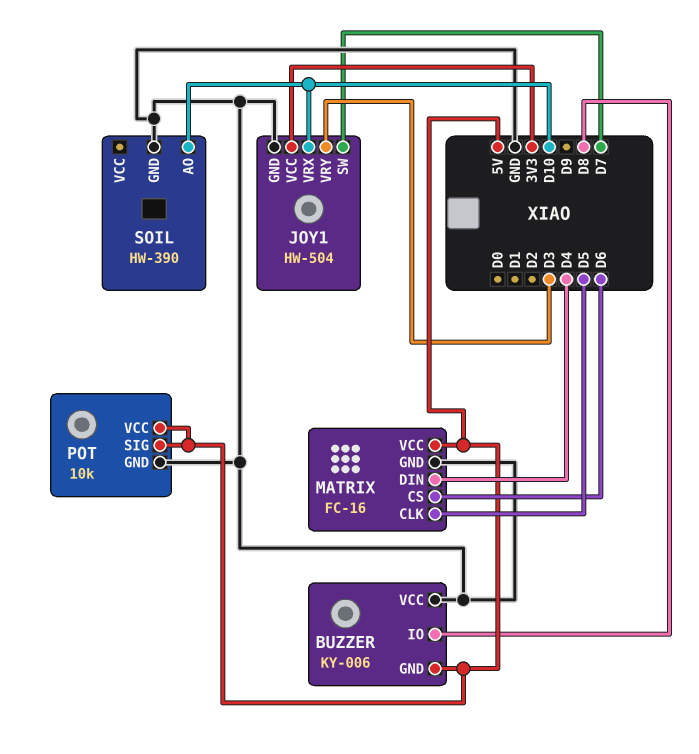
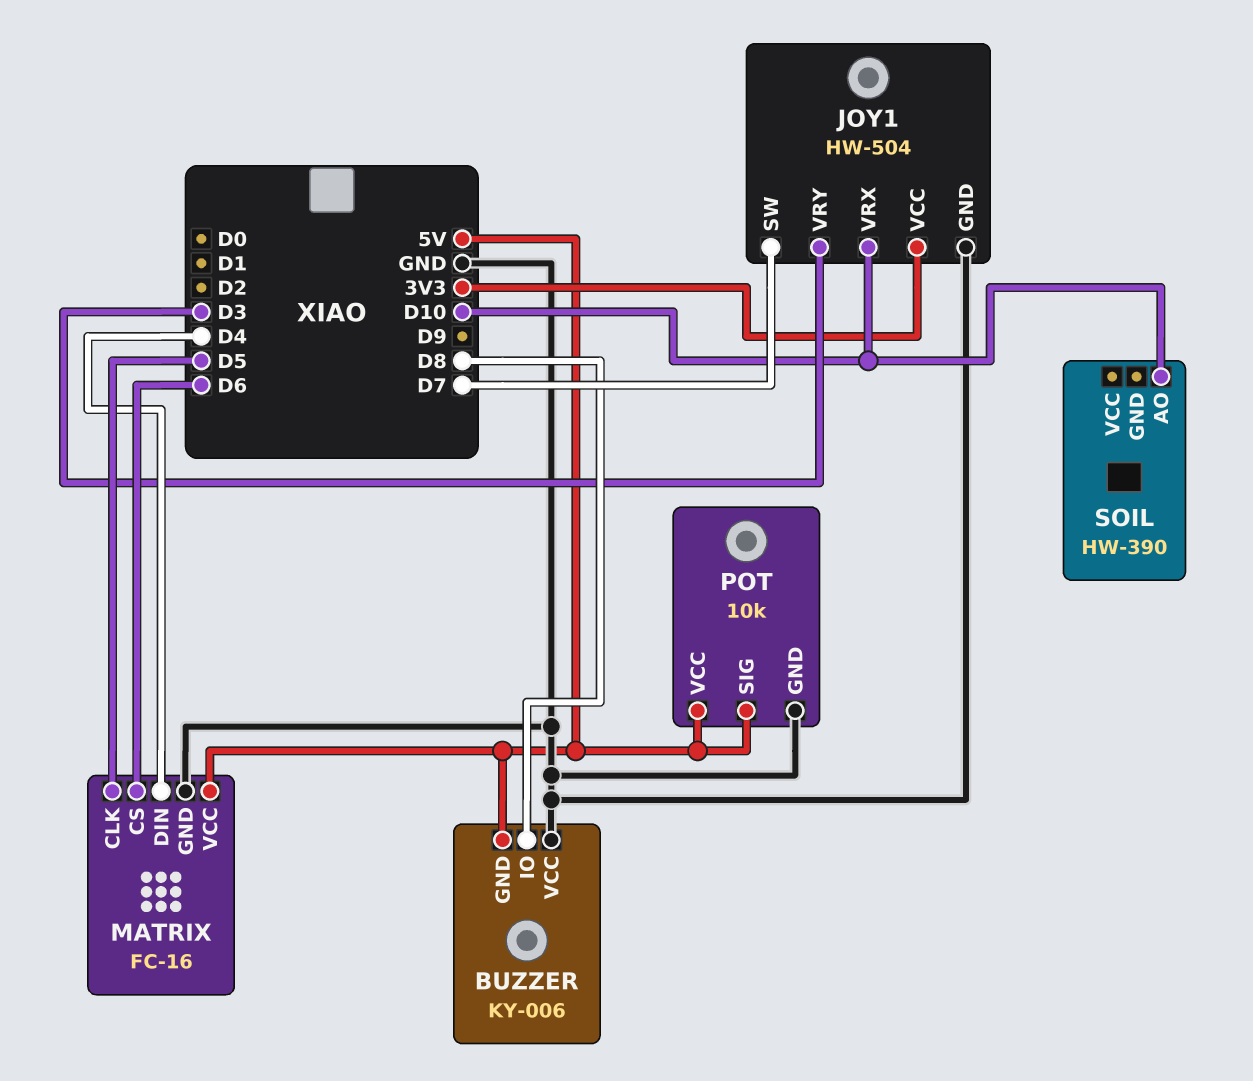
SOIL pin GND: GND -> none

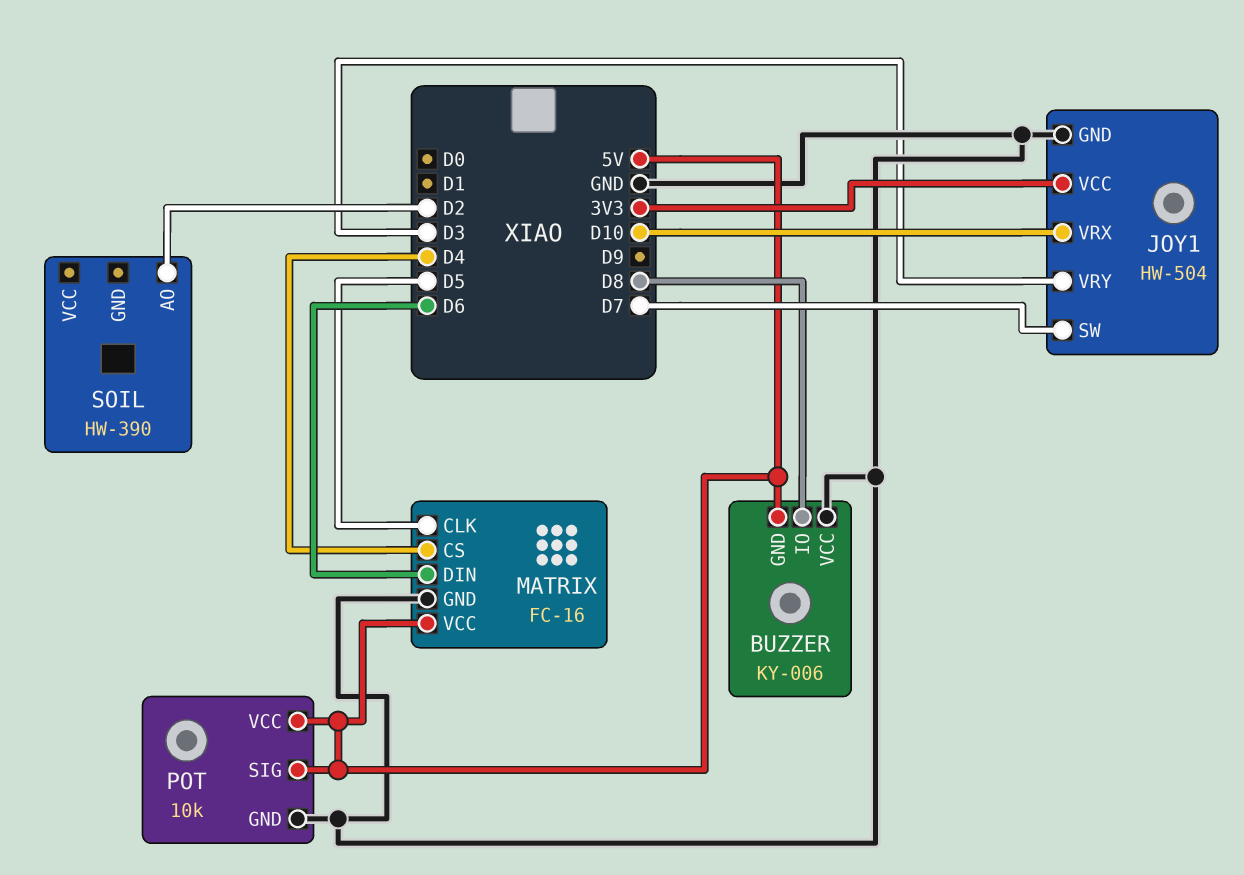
MATRIX pin CS: D6 -> D4
MATRIX pin DIN: D4 -> D6
SOIL pin AO: D10 -> D2

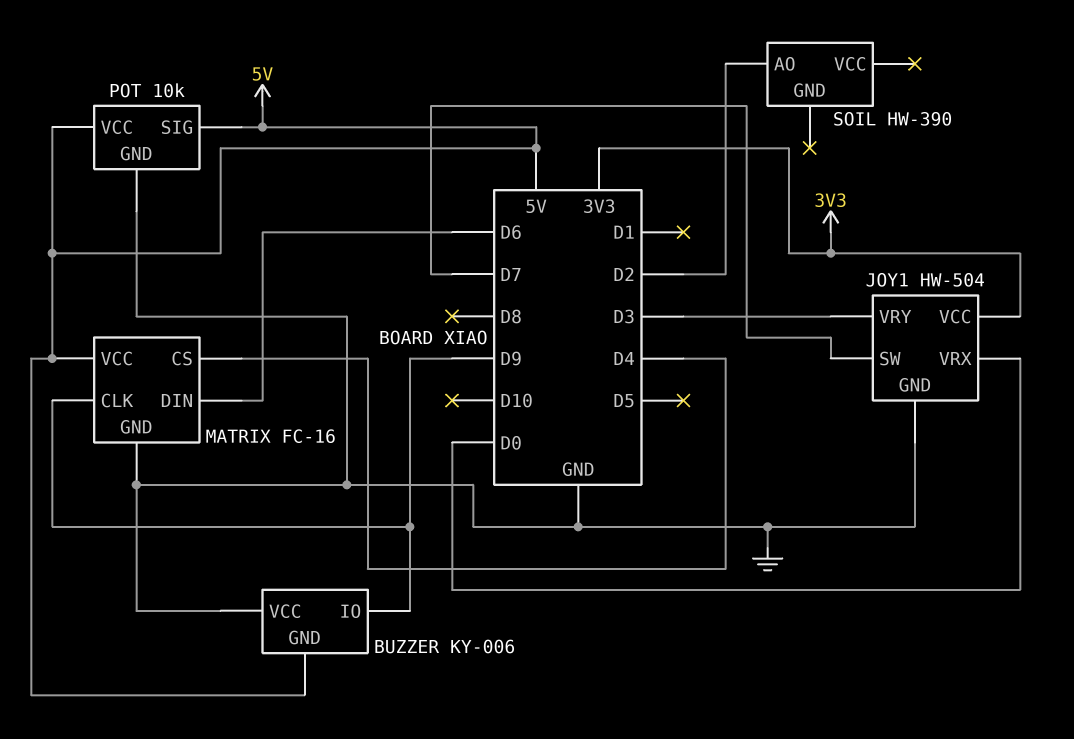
BUZZER pin IO: D8 -> D9
JOY1 pin VRX: D10 -> D0
MATRIX pin CLK: D5 -> D9

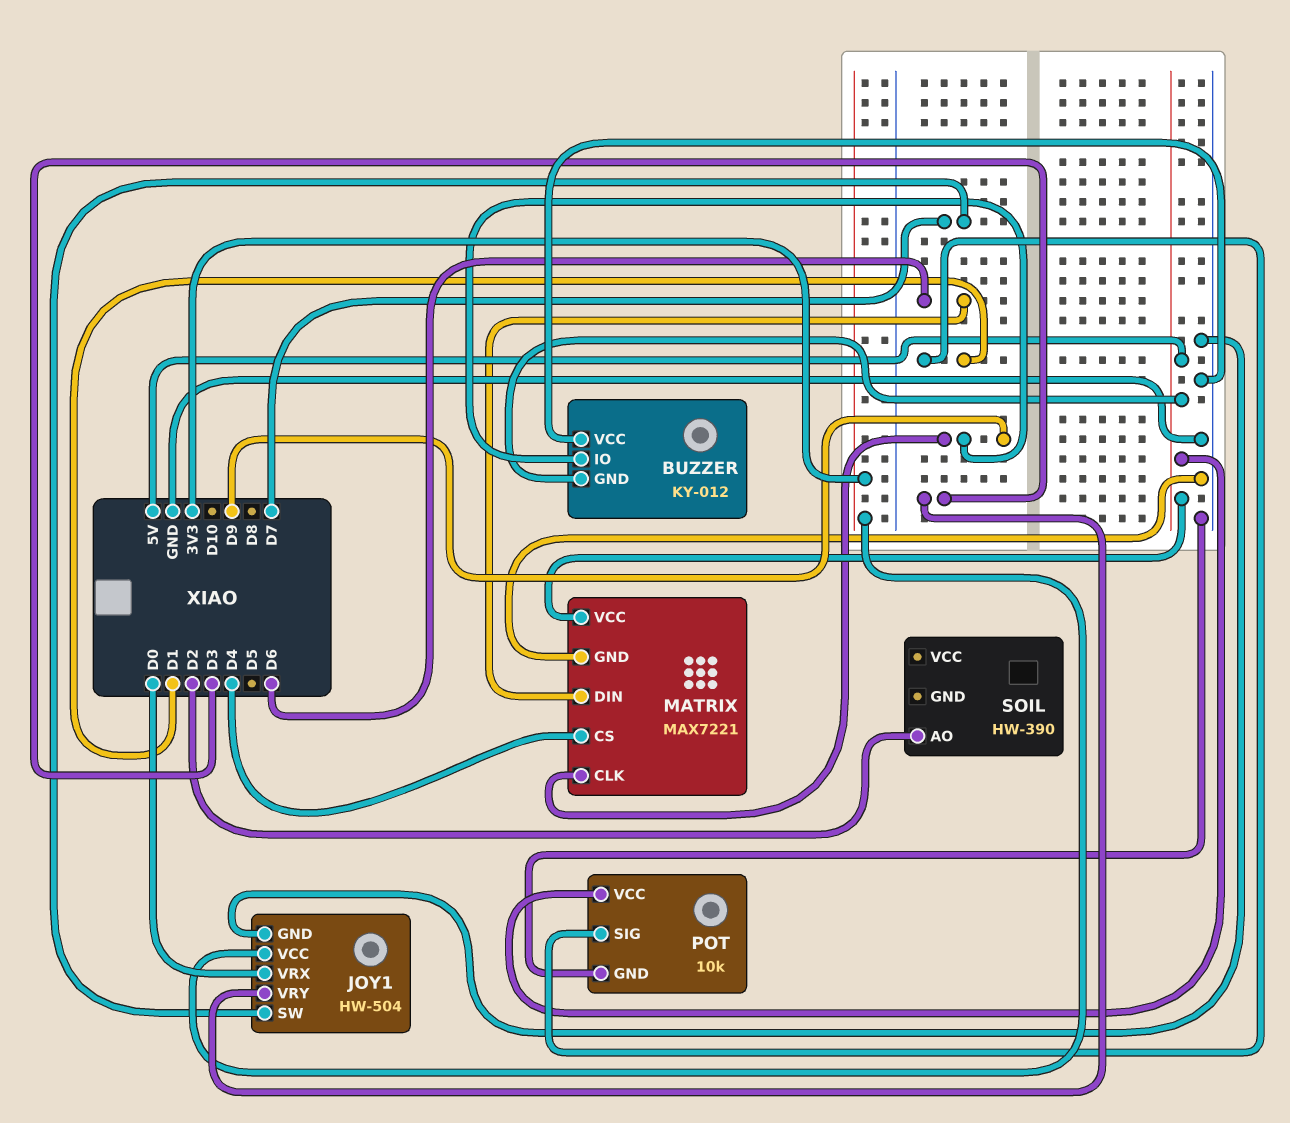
BUZZER: KY-006 -> KY-012
MATRIX: FC-16 -> MAX7221
POT pin SIG: 5V -> D1

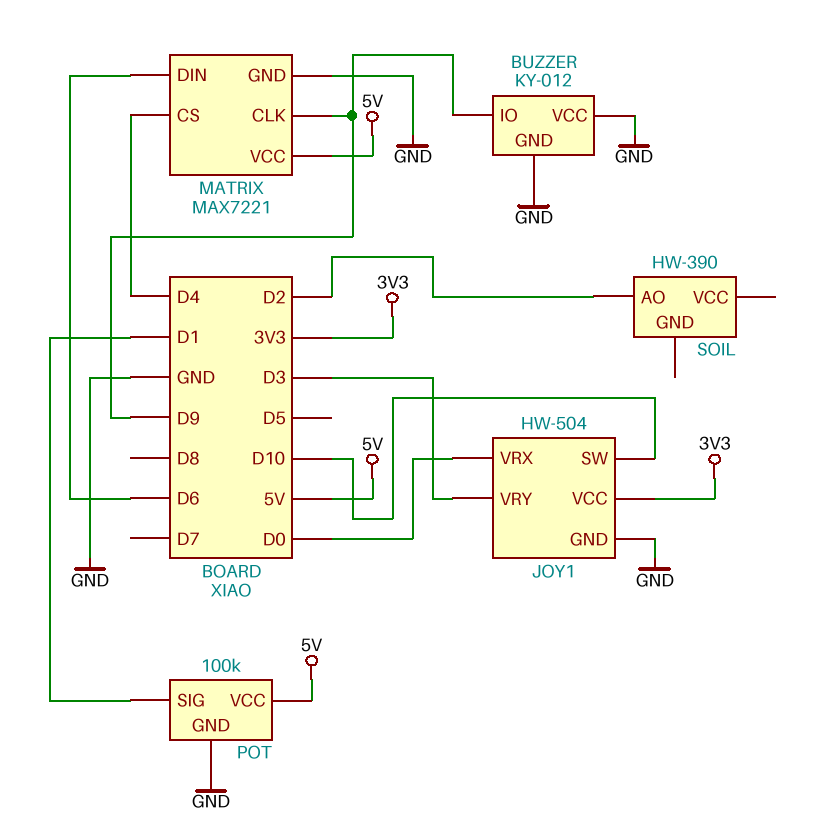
BUZZER pin GND: 5V -> GND
JOY1 pin SW: D7 -> D10
POT: 10k -> 100k

